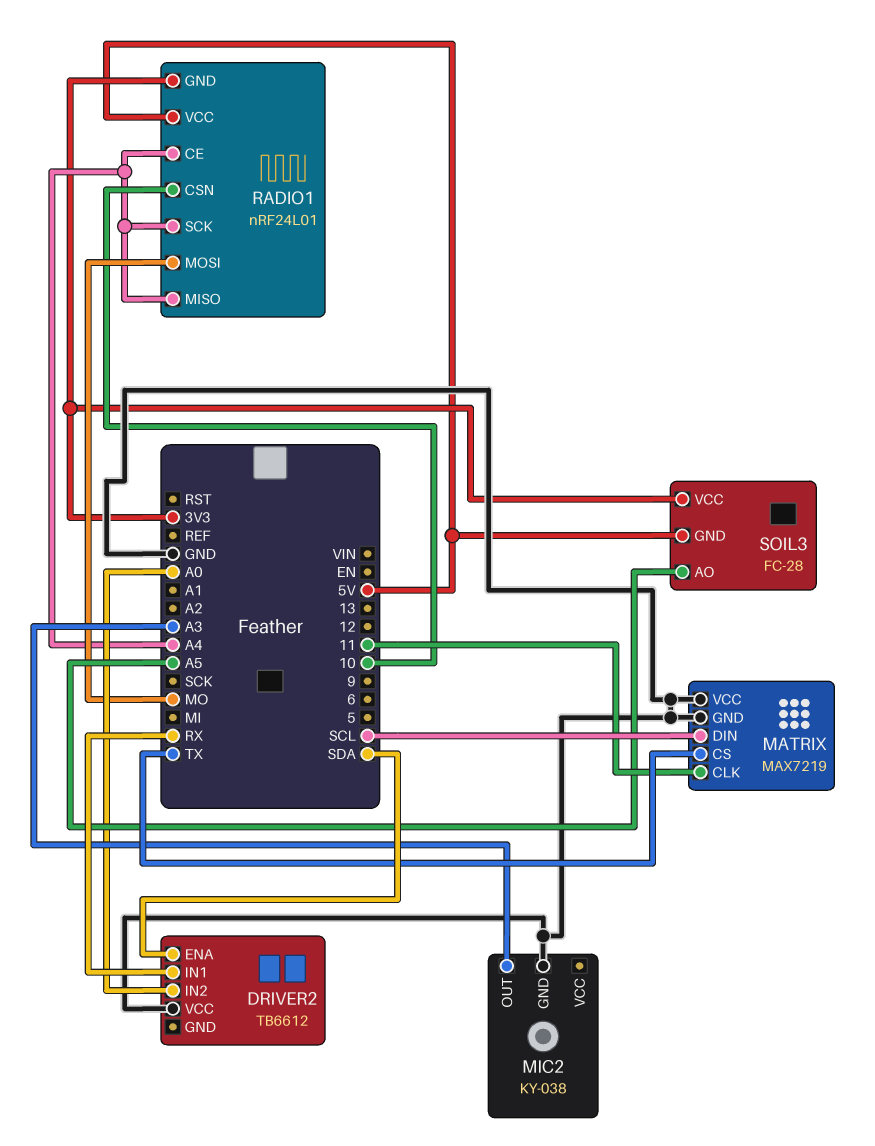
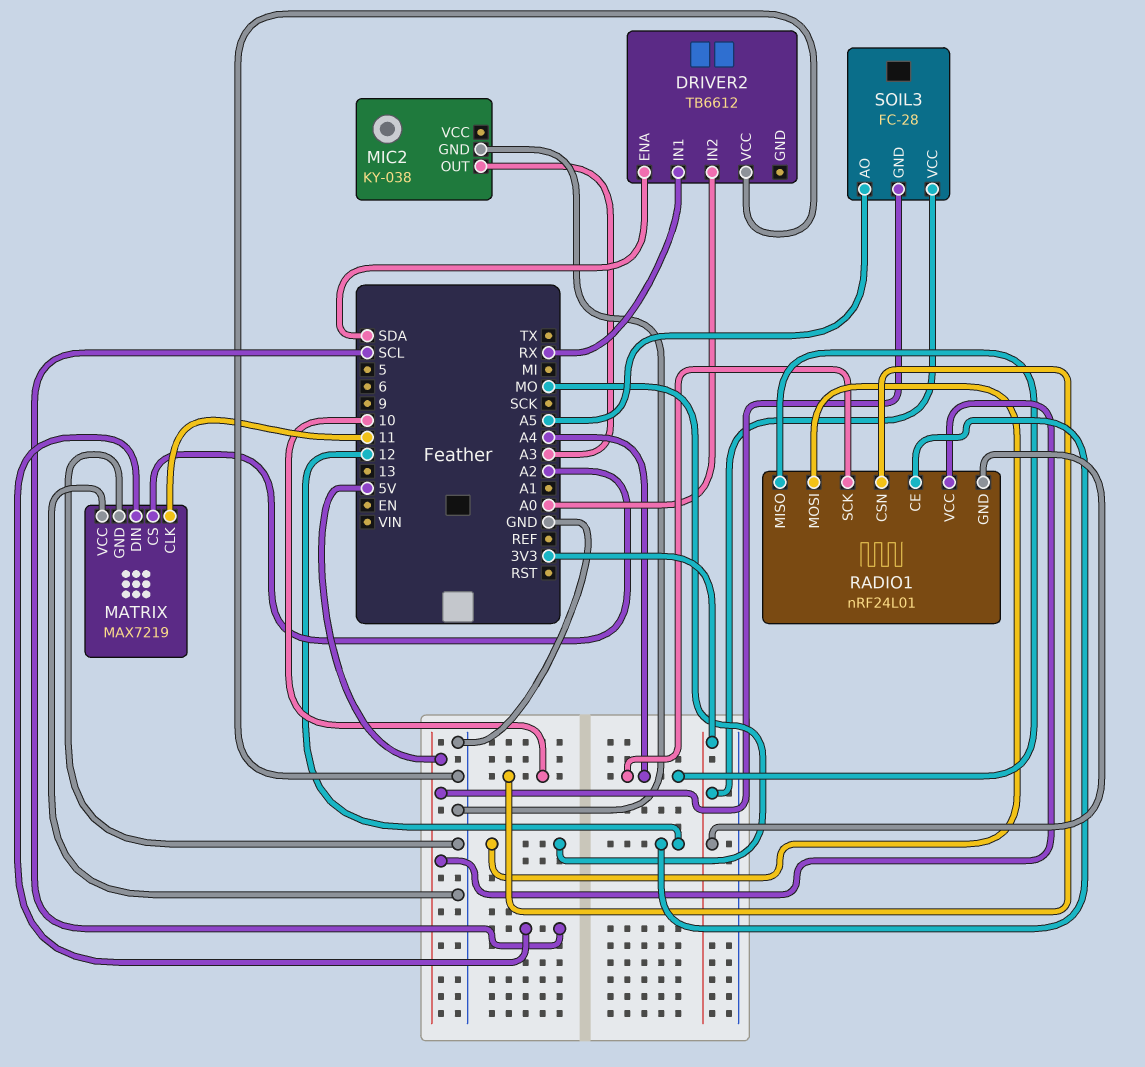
MATRIX pin CS: TX -> A2
RADIO1 pin CE: A4 -> 12

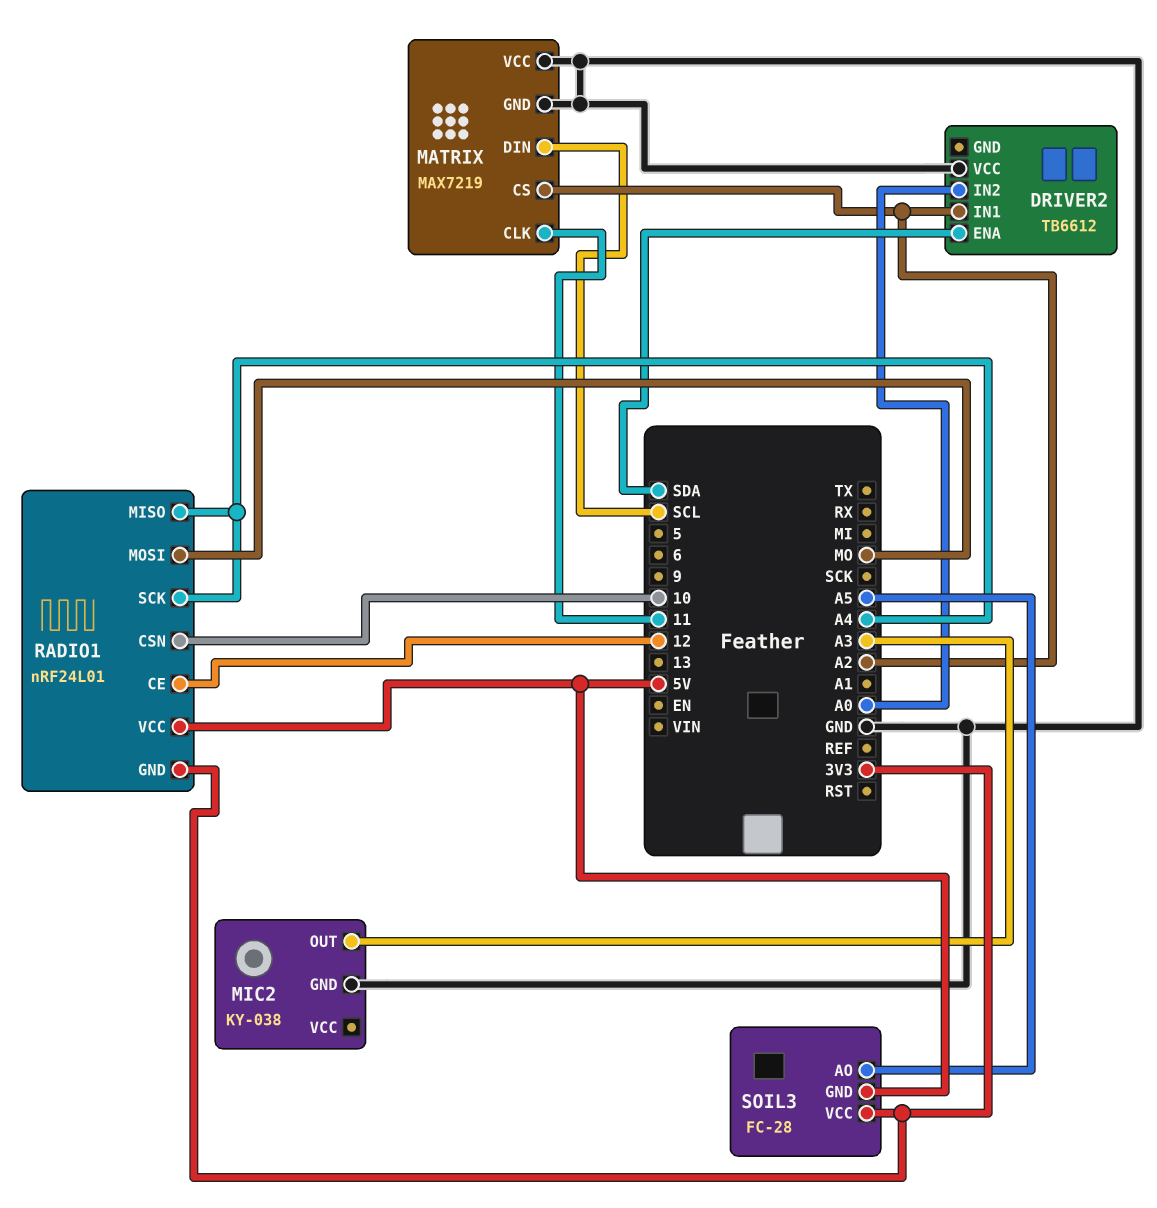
DRIVER2 pin IN1: RX -> A2

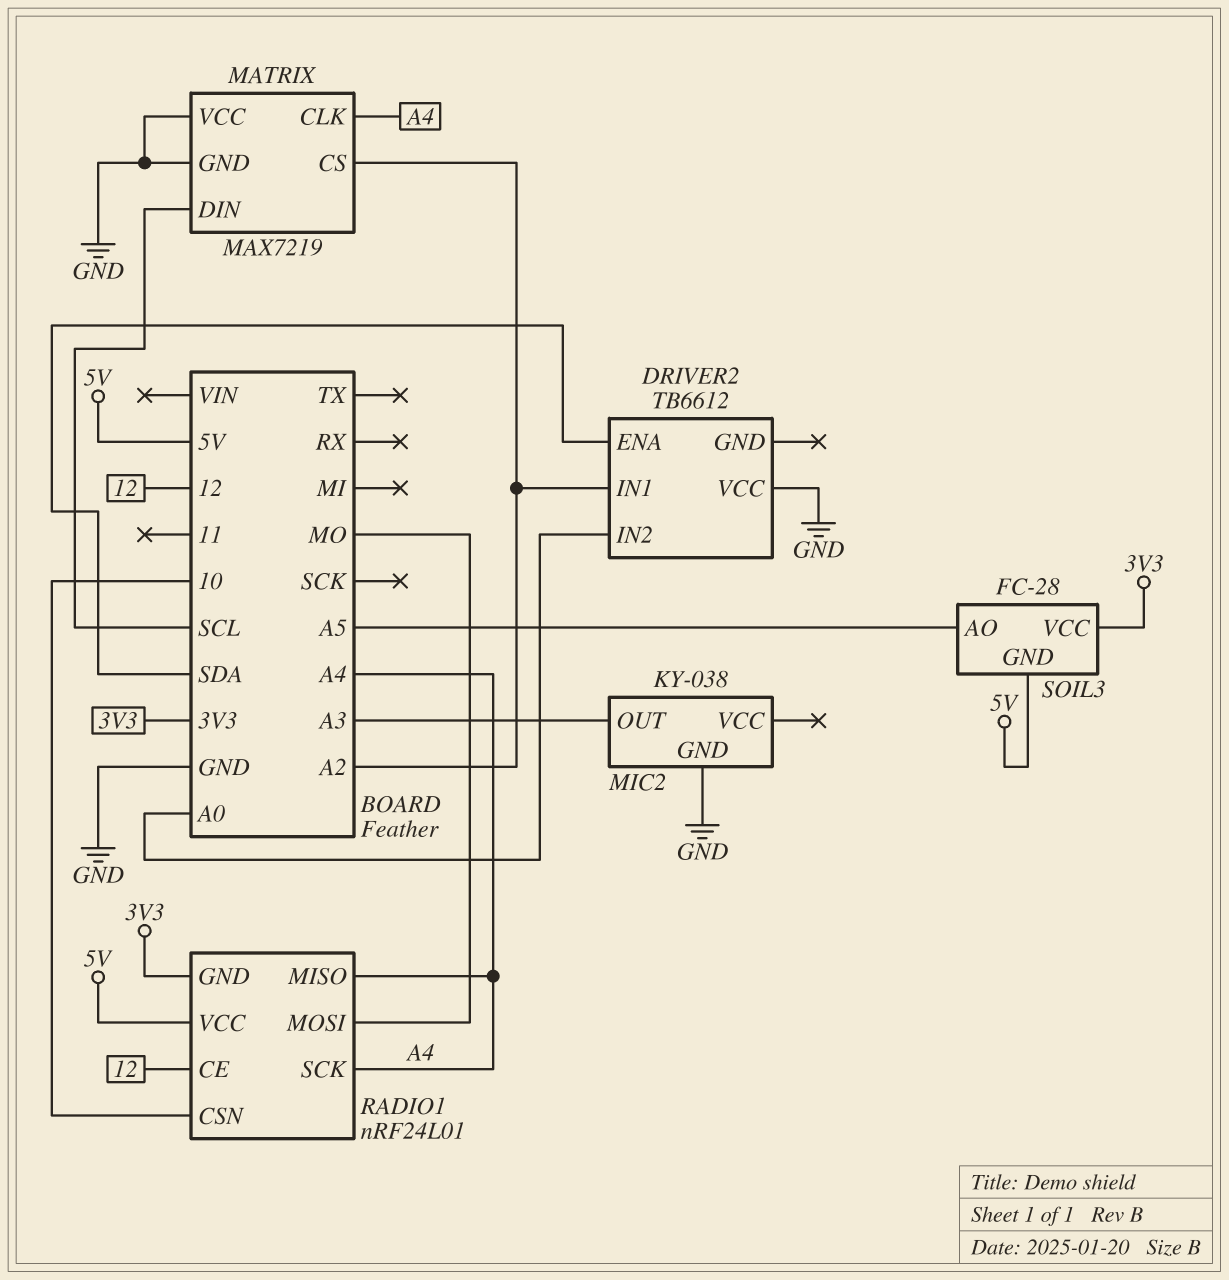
MATRIX pin CLK: 11 -> A4

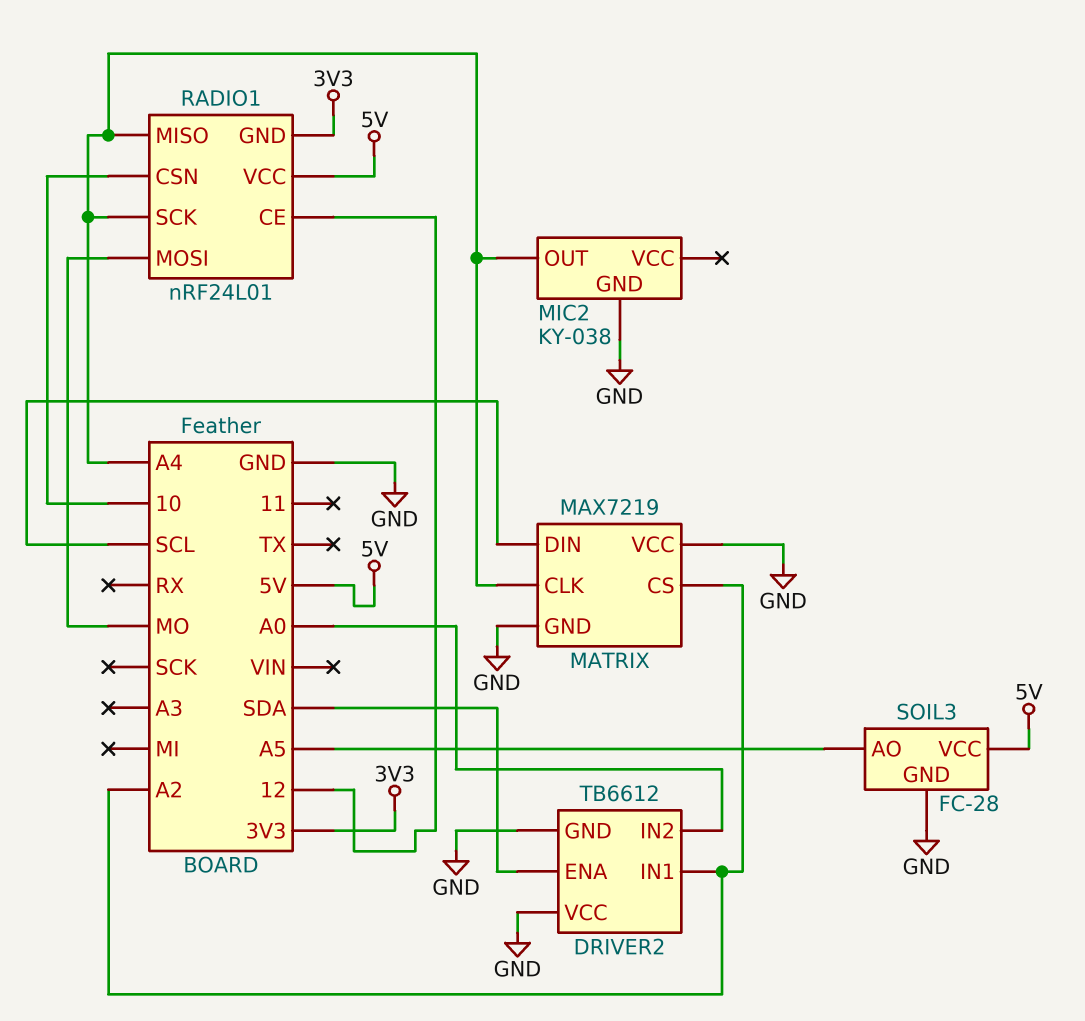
DRIVER2 pin GND: none -> GND
MIC2 pin OUT: A3 -> A4
SOIL3 pin GND: 5V -> GND
SOIL3 pin VCC: 3V3 -> 5V

